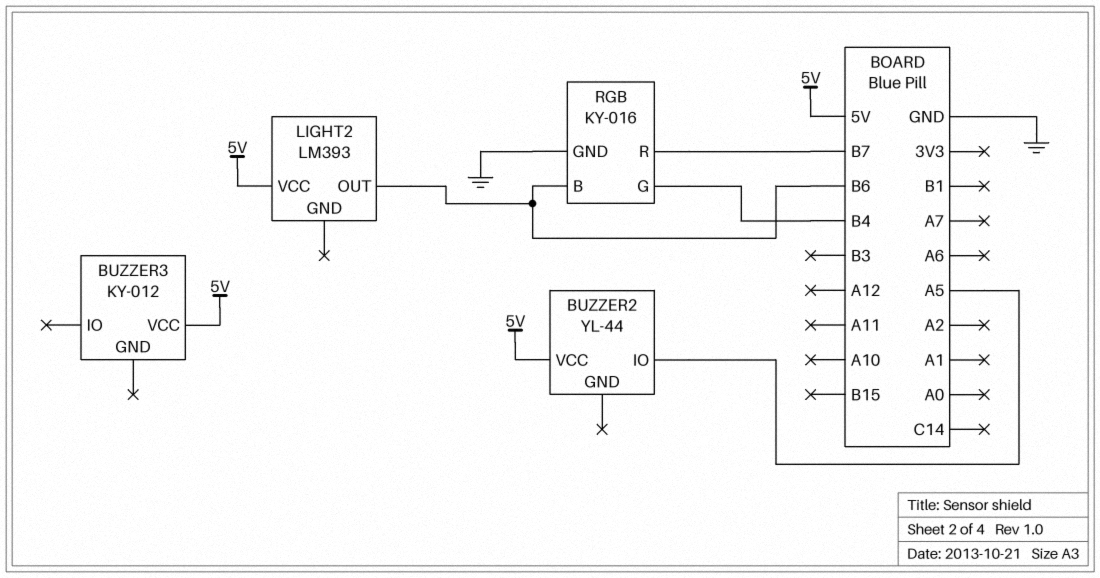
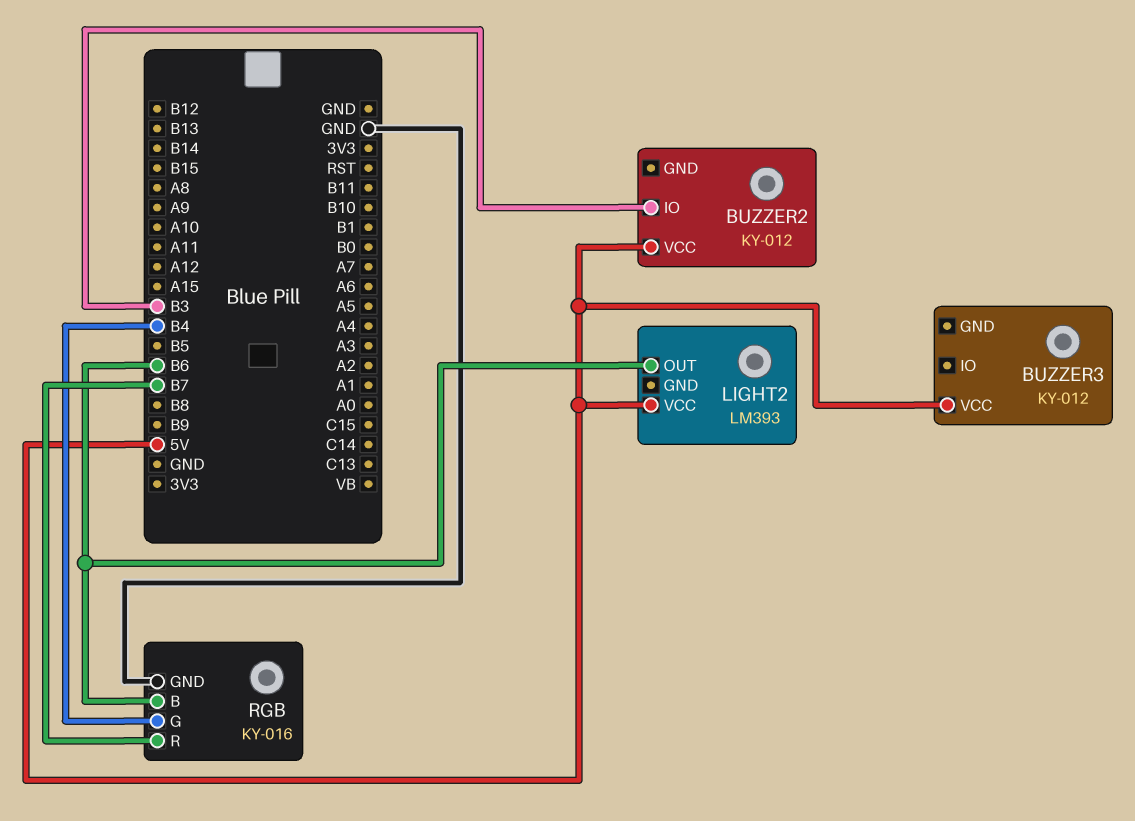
BUZZER2: YL-44 -> KY-012
BUZZER2 pin IO: A5 -> B3

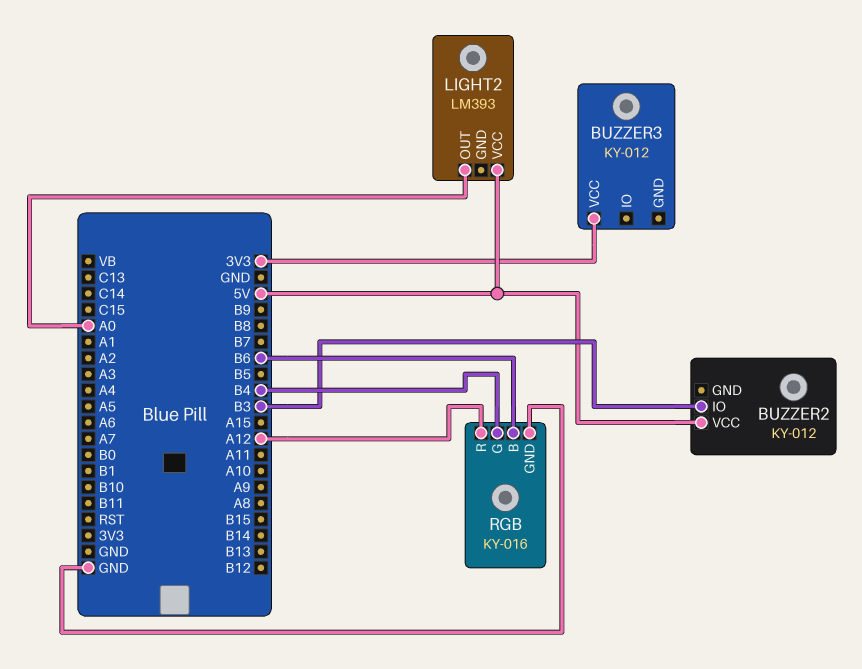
BUZZER3 pin VCC: 5V -> 3V3
LIGHT2 pin OUT: B6 -> A0
RGB pin R: B7 -> A12

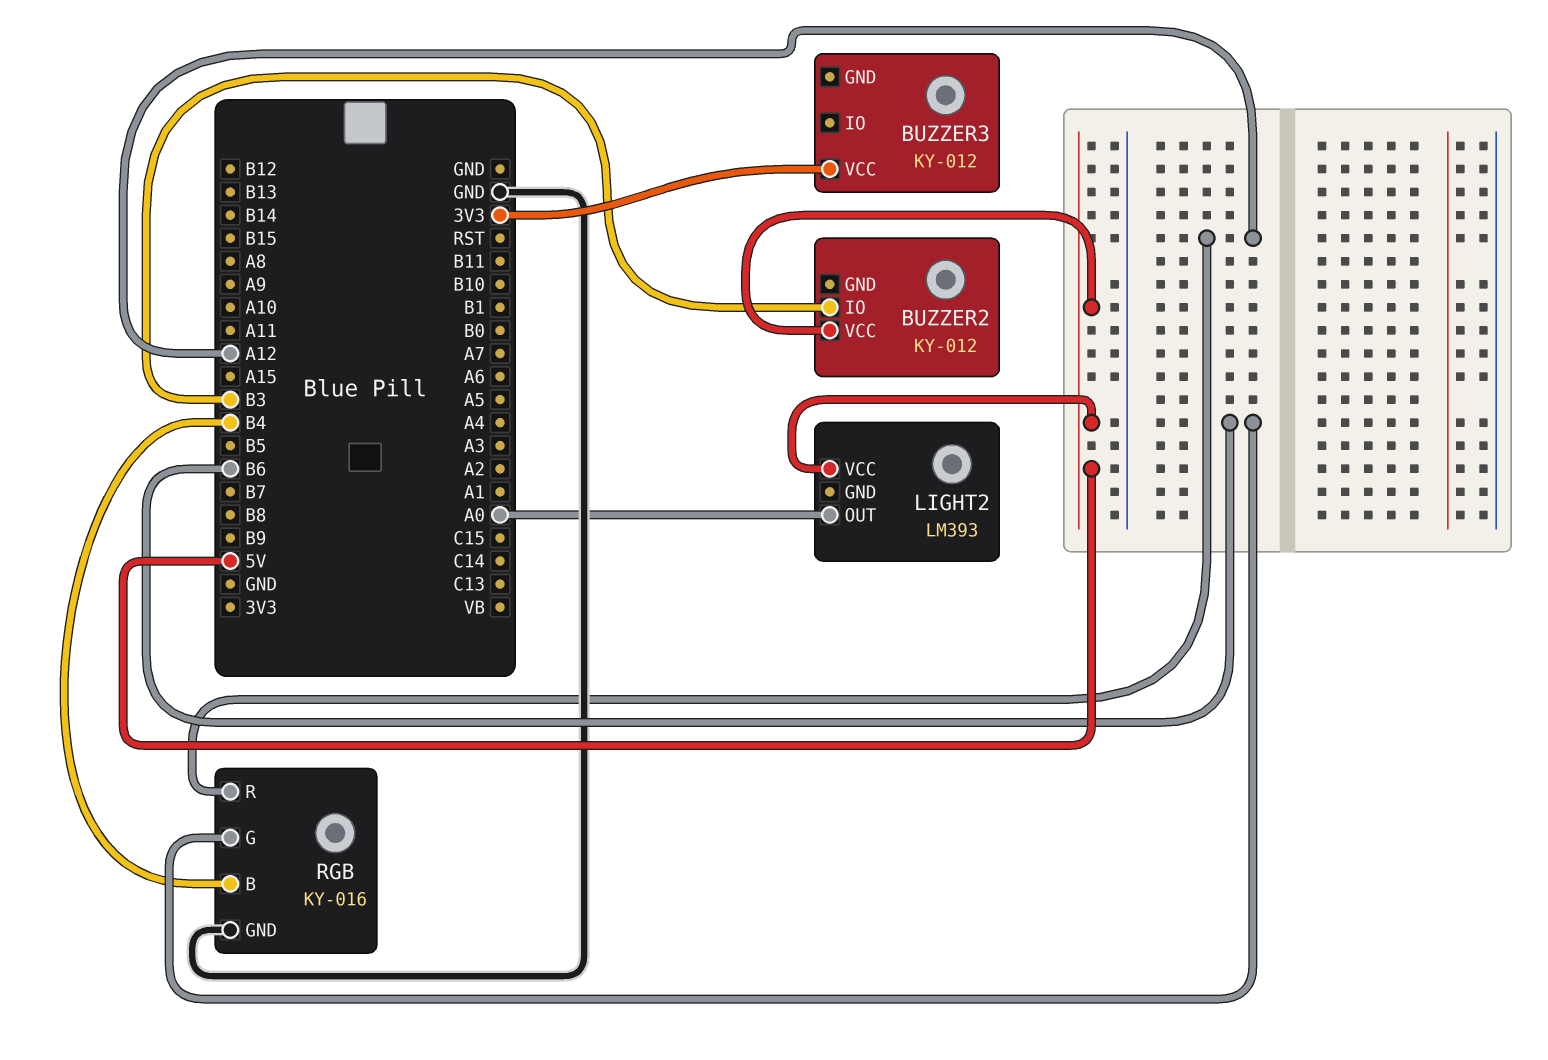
RGB pin B: B6 -> B4
RGB pin G: B4 -> B6

